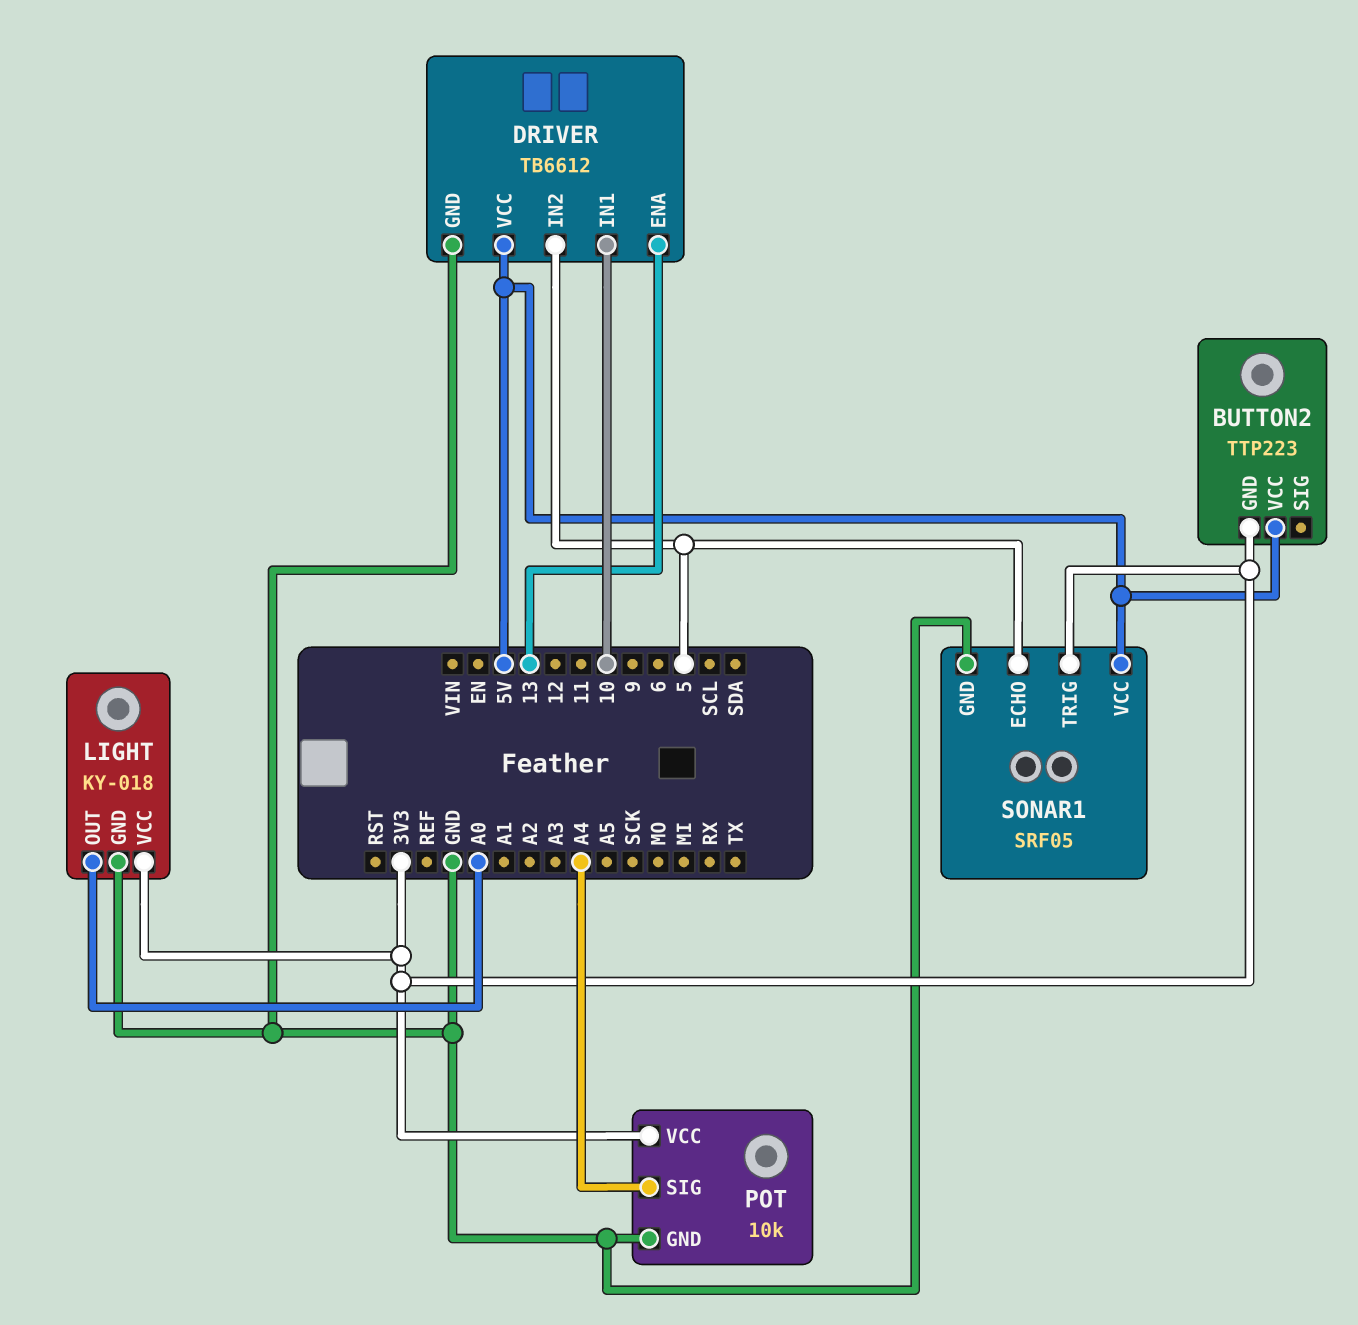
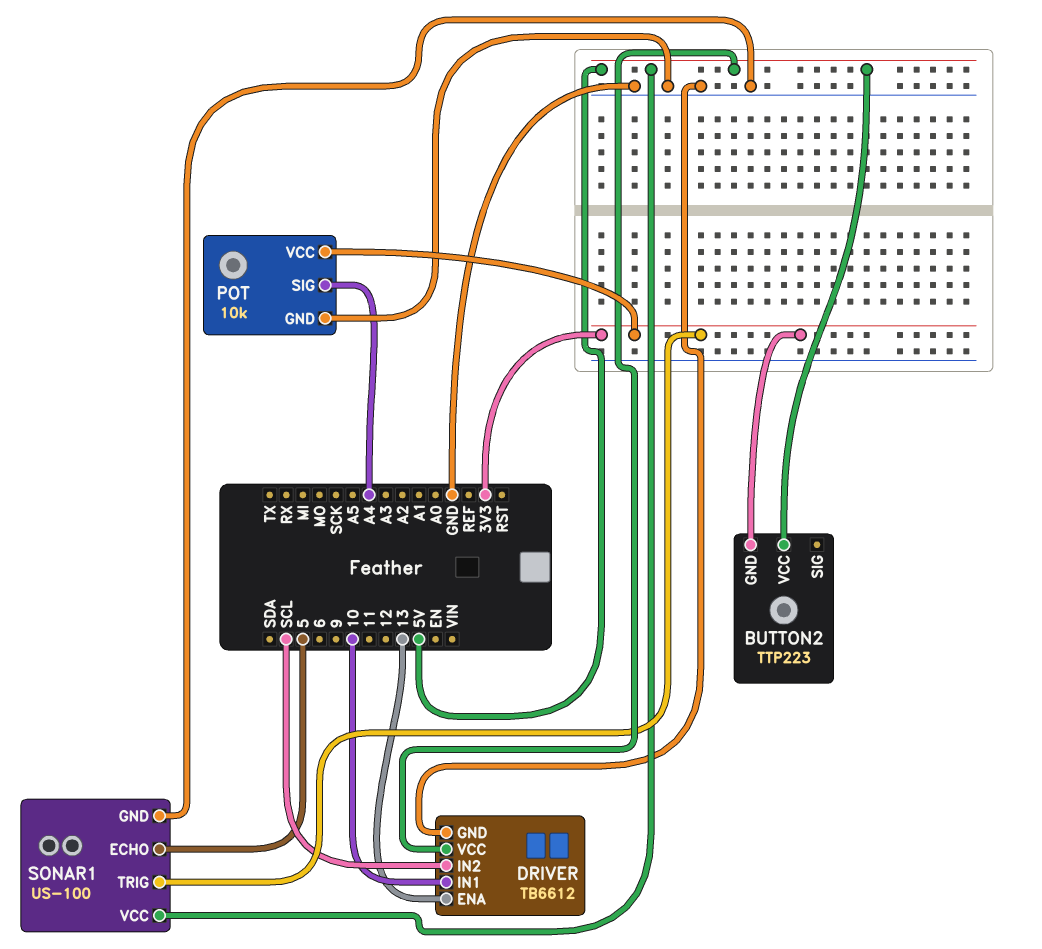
DRIVER pin IN2: 5 -> SCL
LIGHT: KY-018 -> none
LIGHT pin GND: GND -> none
LIGHT pin OUT: A0 -> none
LIGHT pin VCC: 3V3 -> none
SONAR1: SRF05 -> US-100

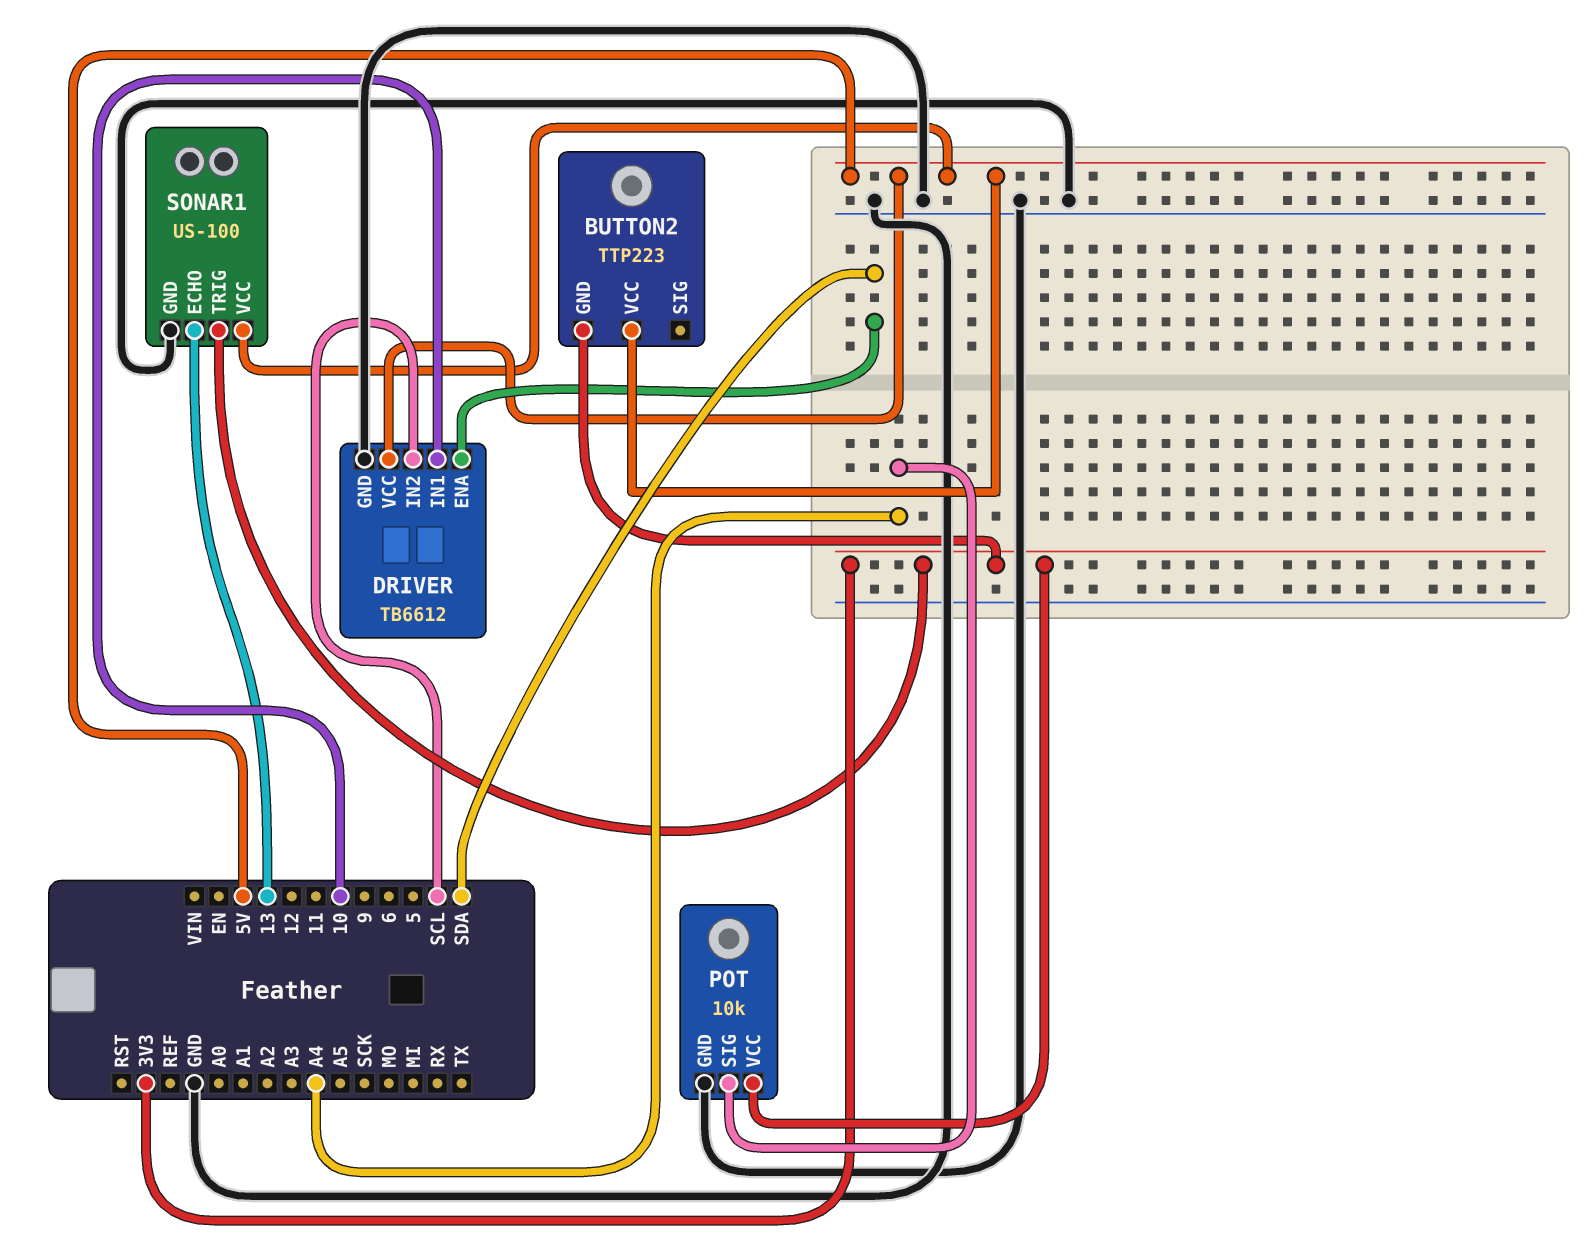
DRIVER pin ENA: 13 -> SDA
SONAR1 pin ECHO: 5 -> 13

